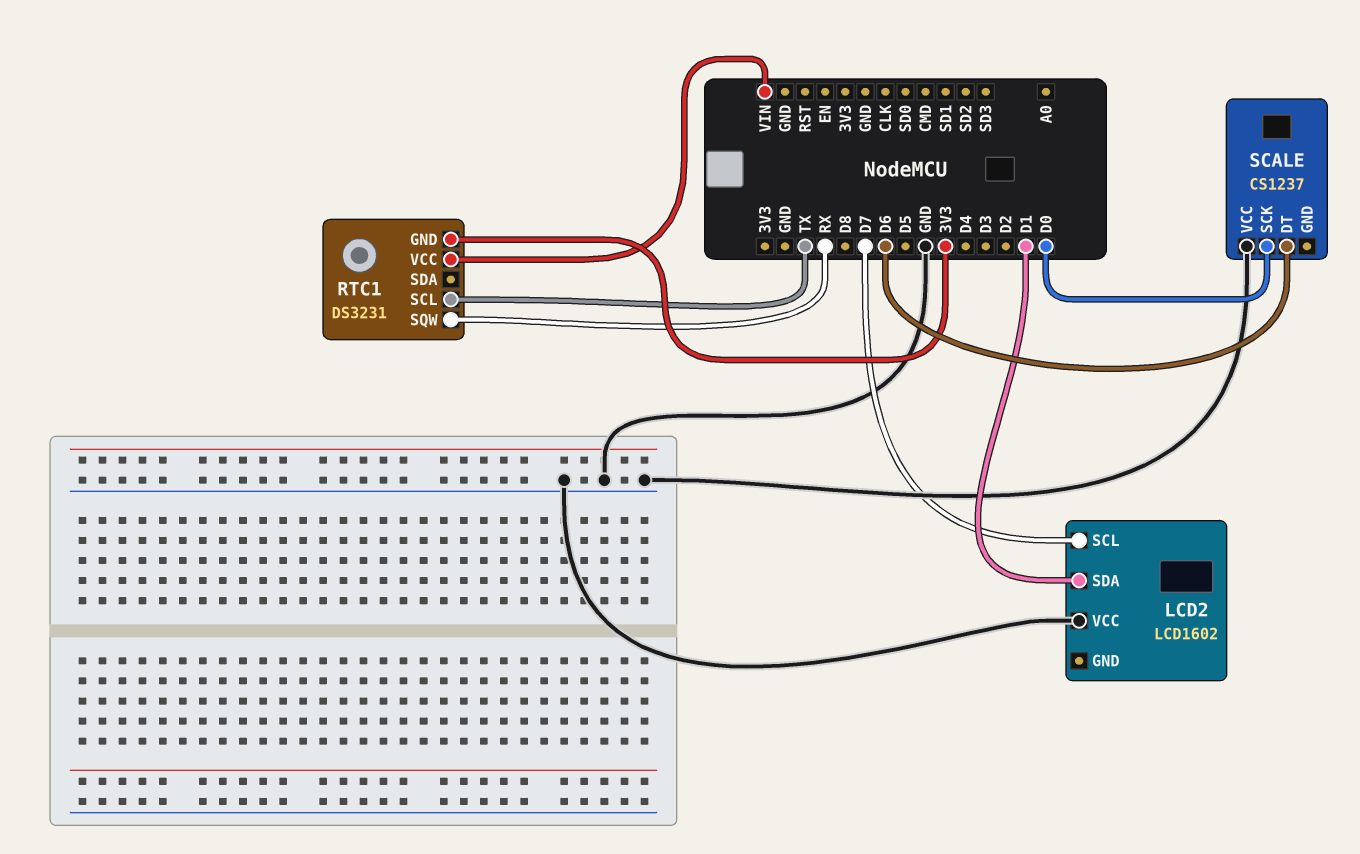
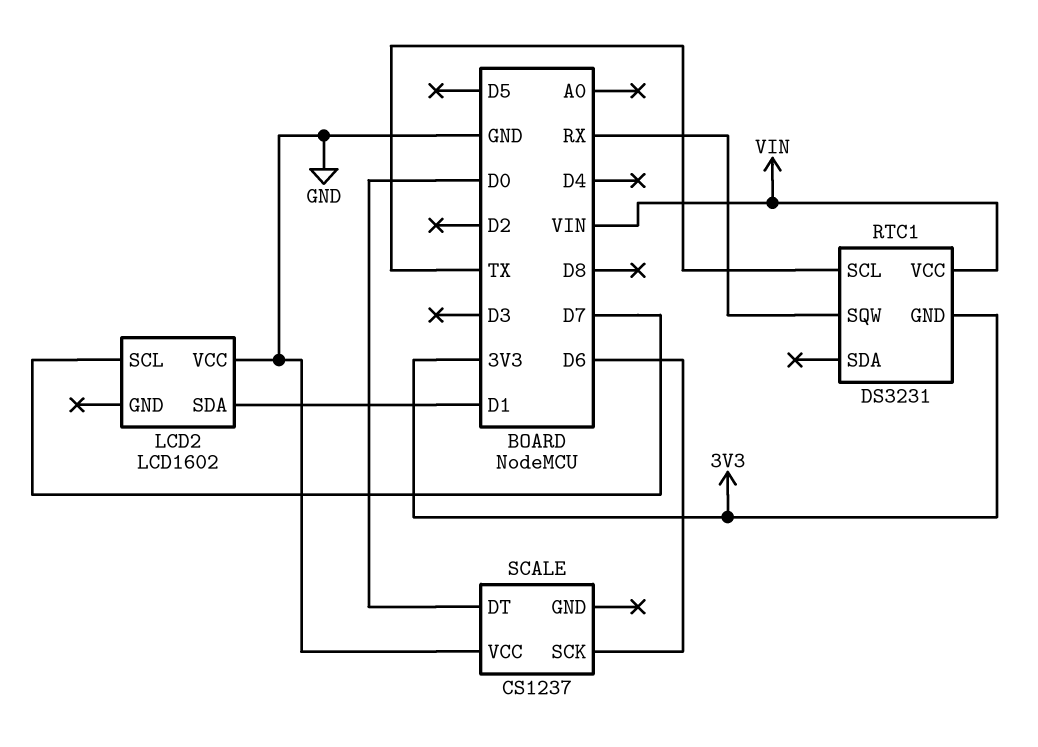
SCALE pin DT: D6 -> D0
SCALE pin SCK: D0 -> D6

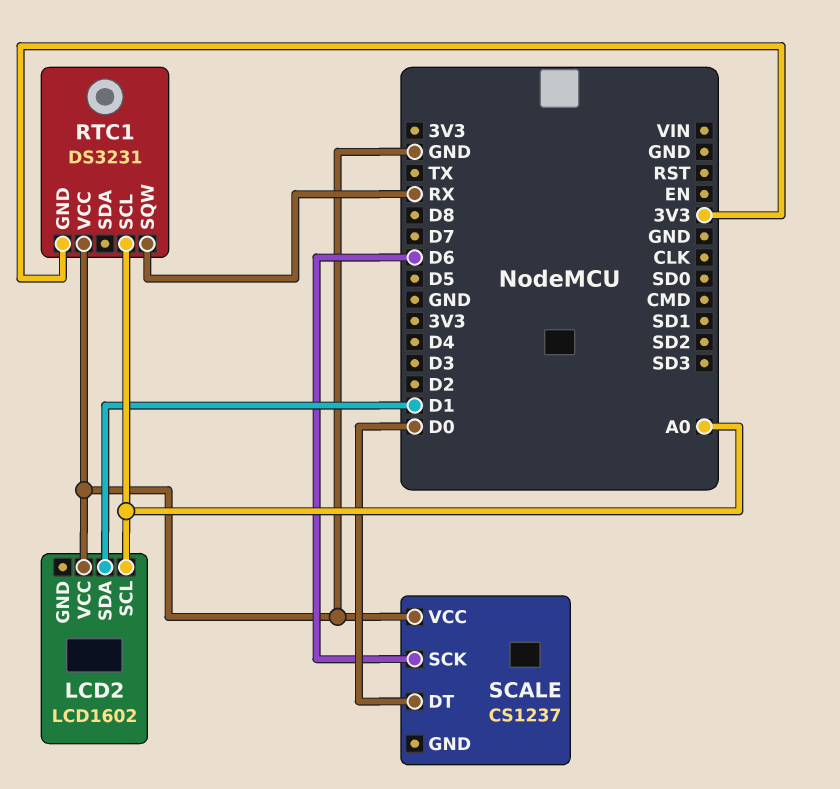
LCD2 pin SCL: D7 -> A0
RTC1 pin SCL: TX -> A0
RTC1 pin VCC: VIN -> GND

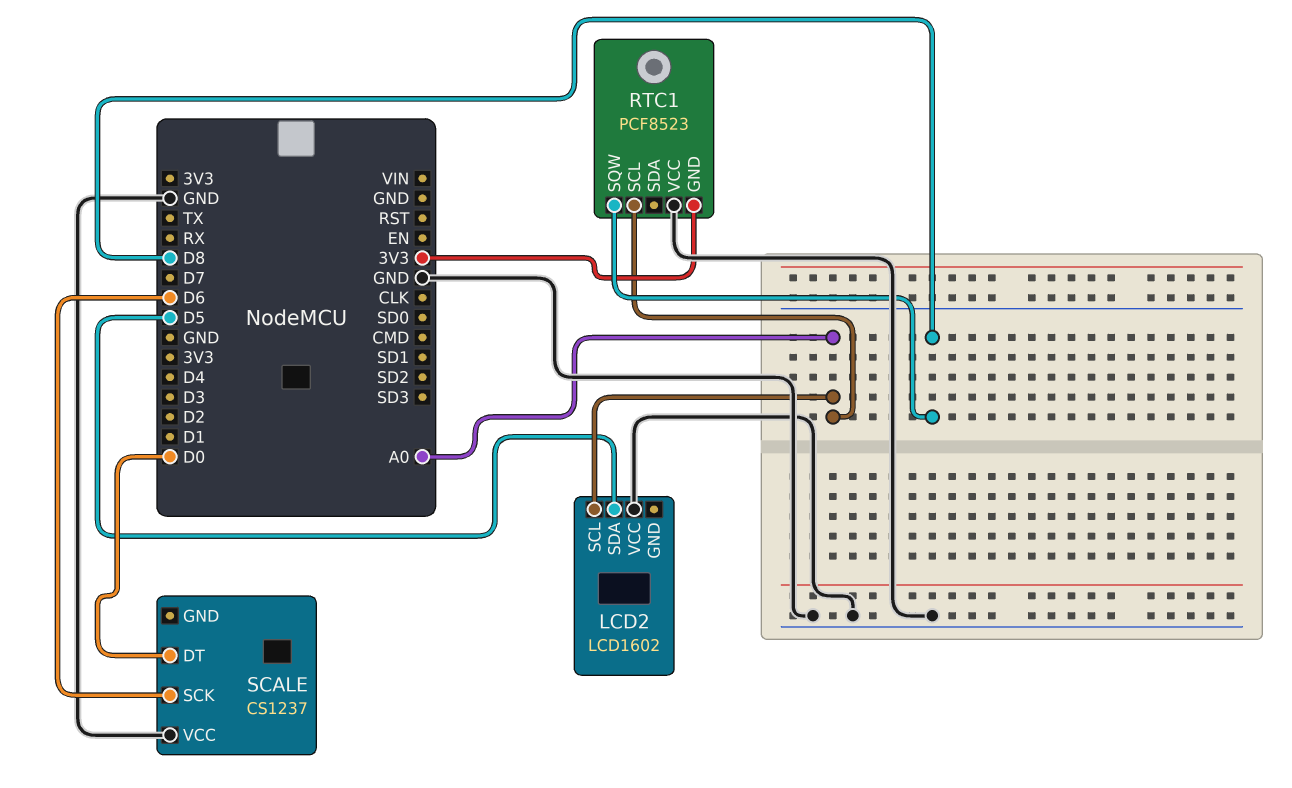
LCD2 pin SDA: D1 -> D5
RTC1: DS3231 -> PCF8523
RTC1 pin SQW: RX -> D8

